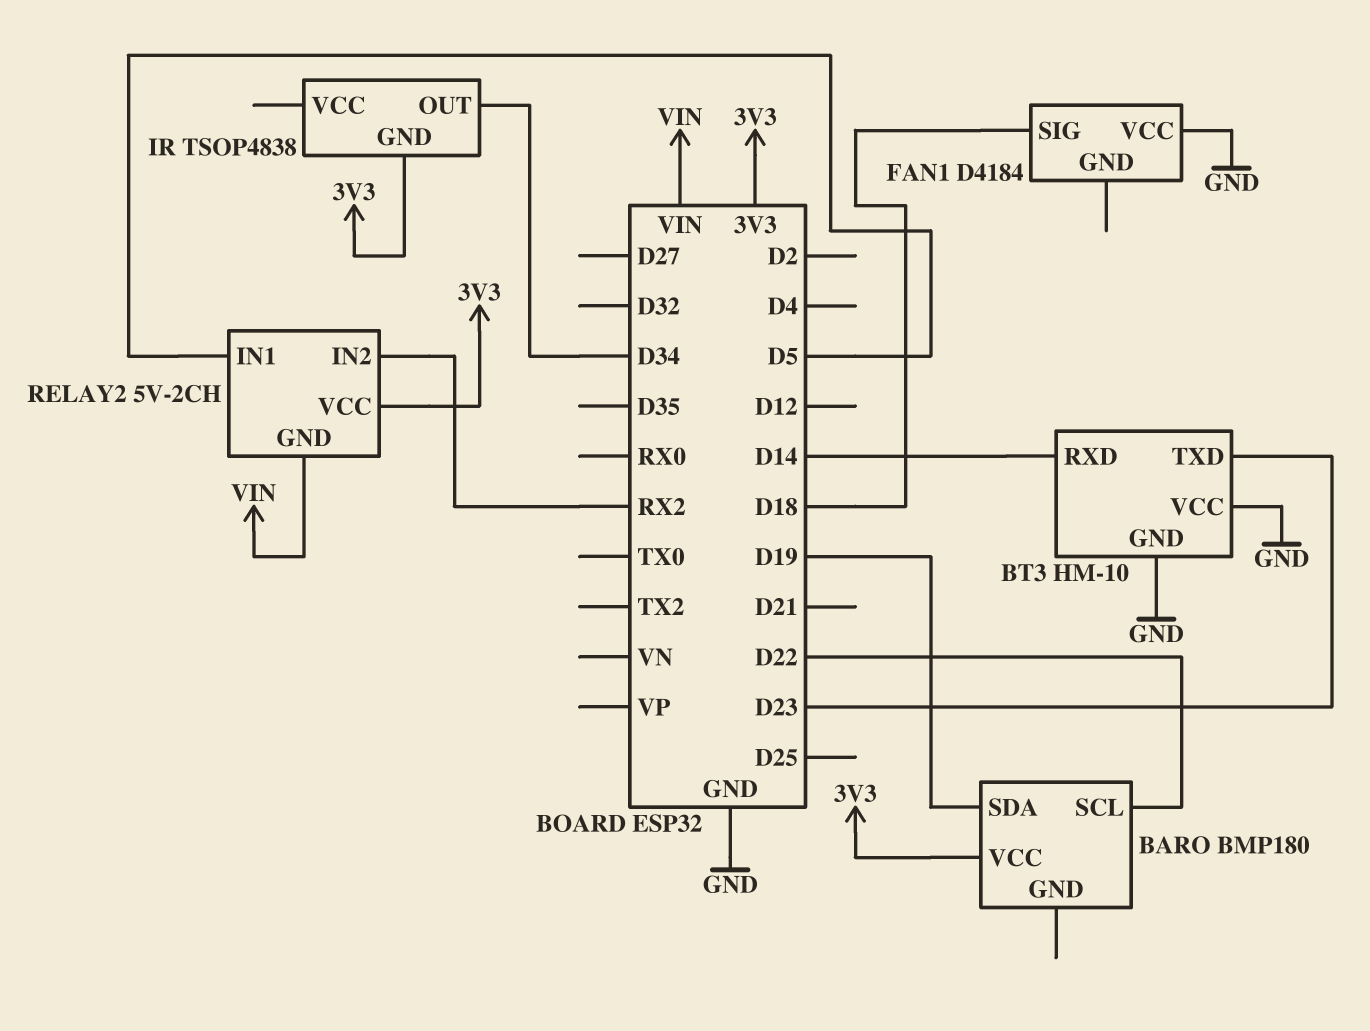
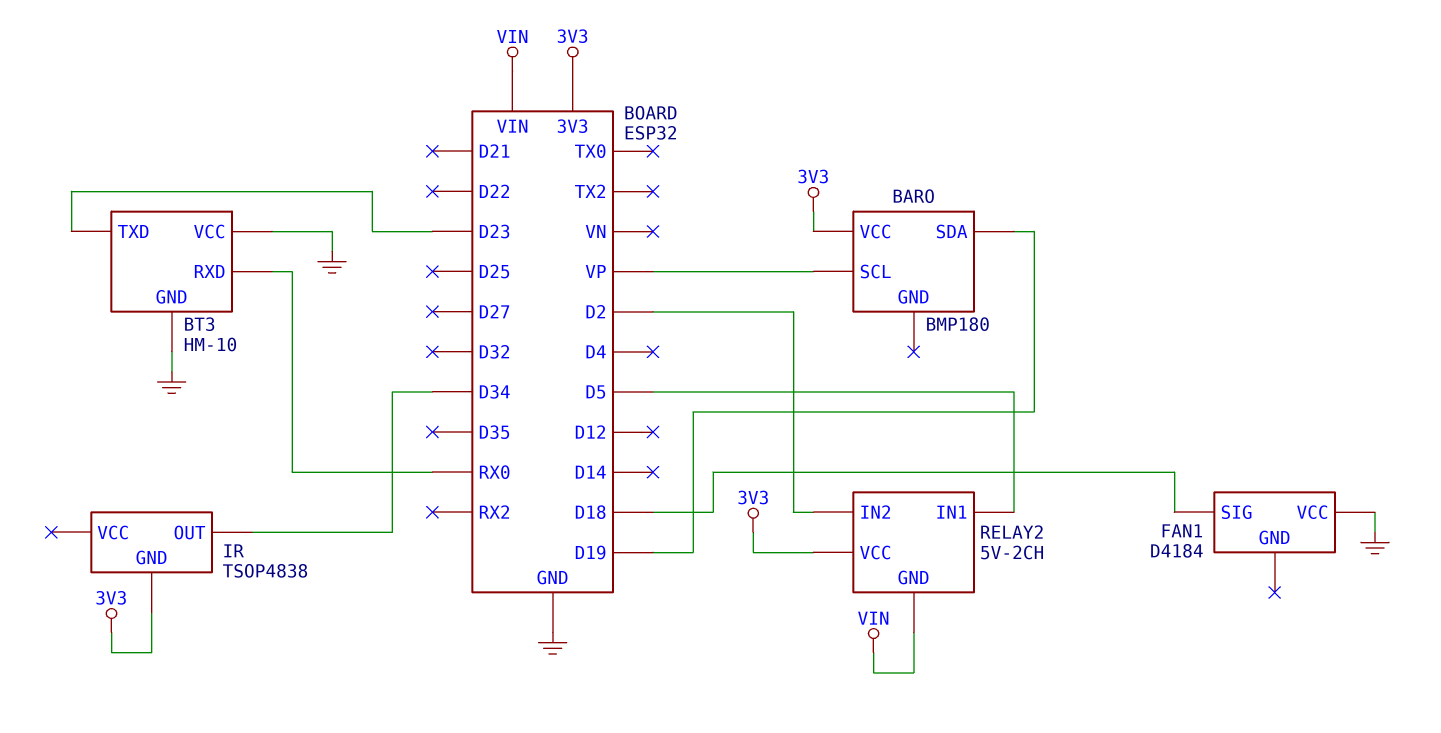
BARO pin SCL: D22 -> VP
BT3 pin RXD: D14 -> RX0
RELAY2 pin IN2: RX2 -> D2

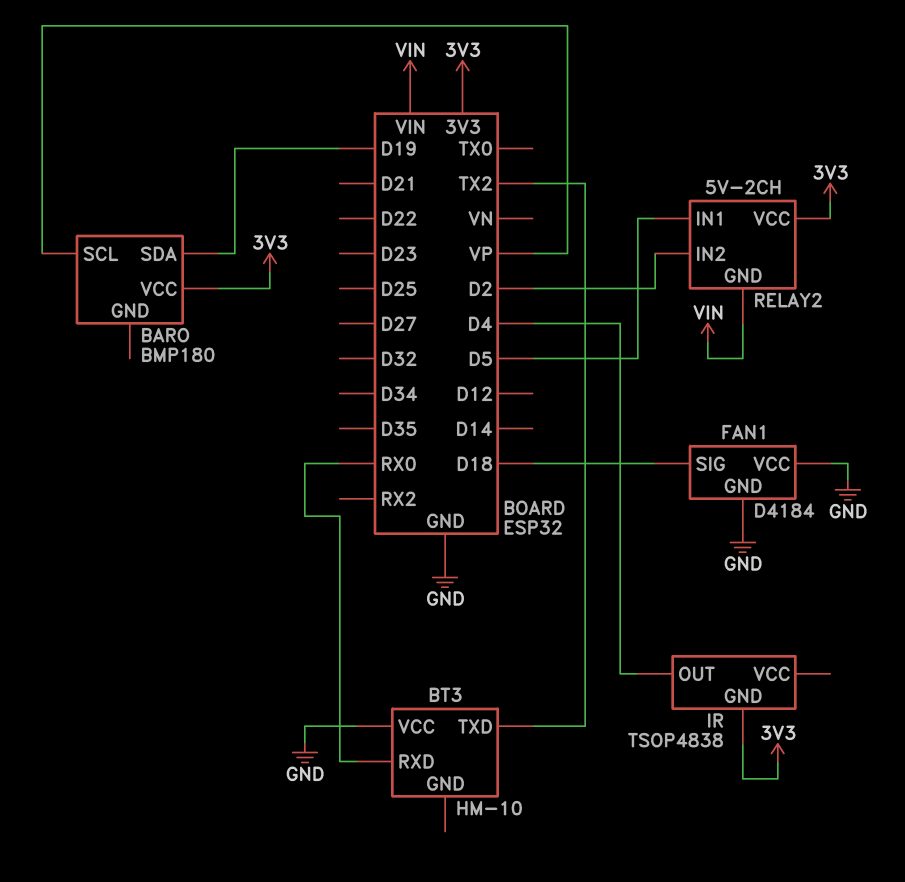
BT3 pin GND: GND -> none
BT3 pin TXD: D23 -> TX2
FAN1 pin GND: none -> GND
IR pin OUT: D34 -> D4

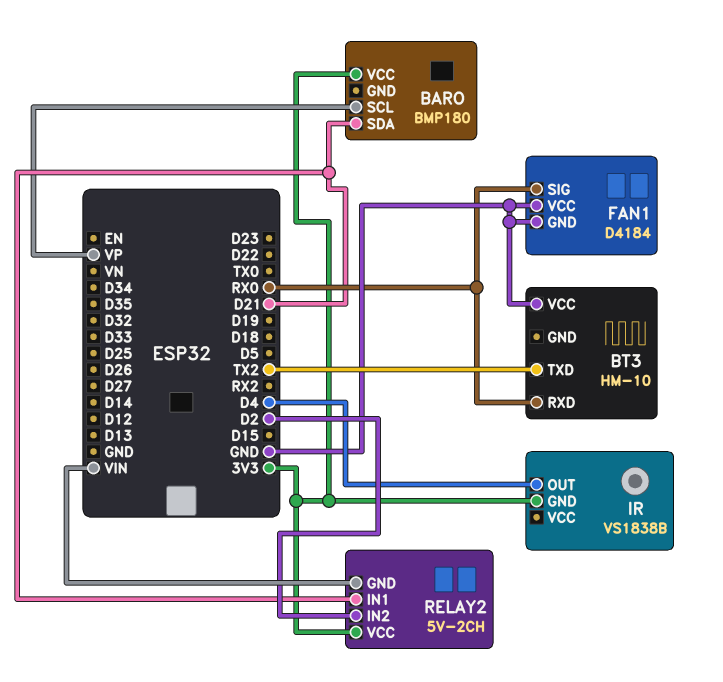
BARO pin SDA: D19 -> D21
FAN1 pin SIG: D18 -> RX0
IR: TSOP4838 -> VS1838B
RELAY2 pin IN1: D5 -> D21

